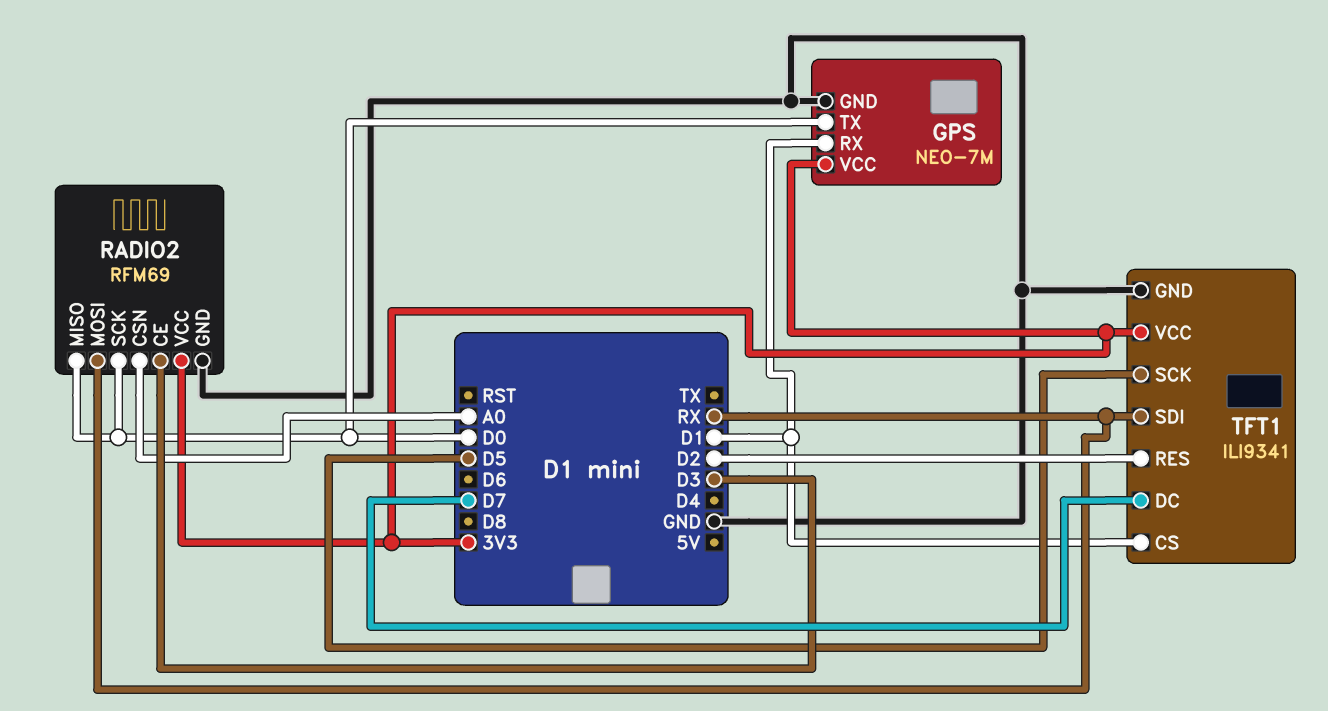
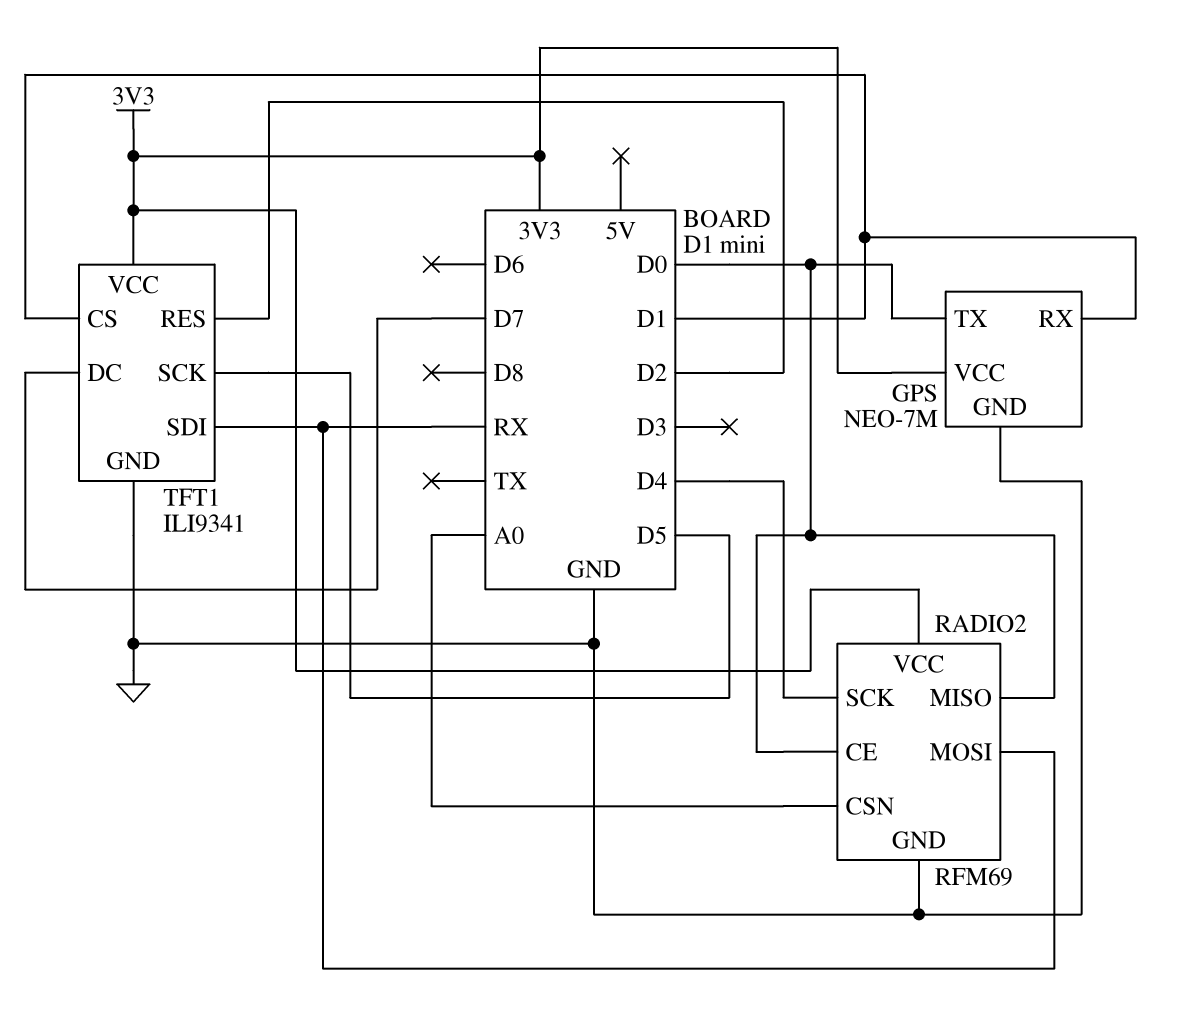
RADIO2 pin CE: D3 -> D0
RADIO2 pin SCK: D0 -> D4

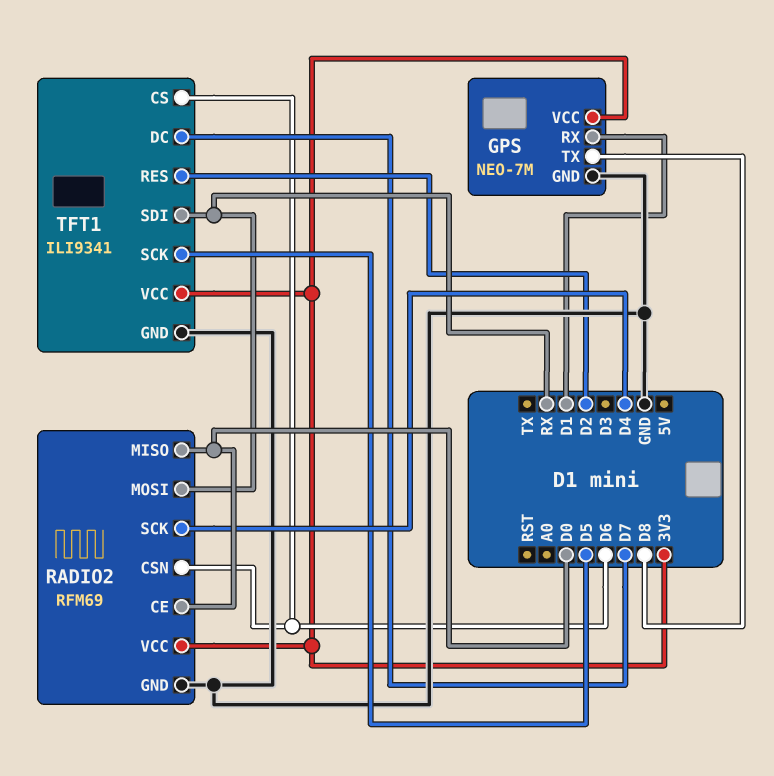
GPS pin TX: D0 -> D8
RADIO2 pin CSN: A0 -> D6
TFT1 pin CS: D1 -> D6

